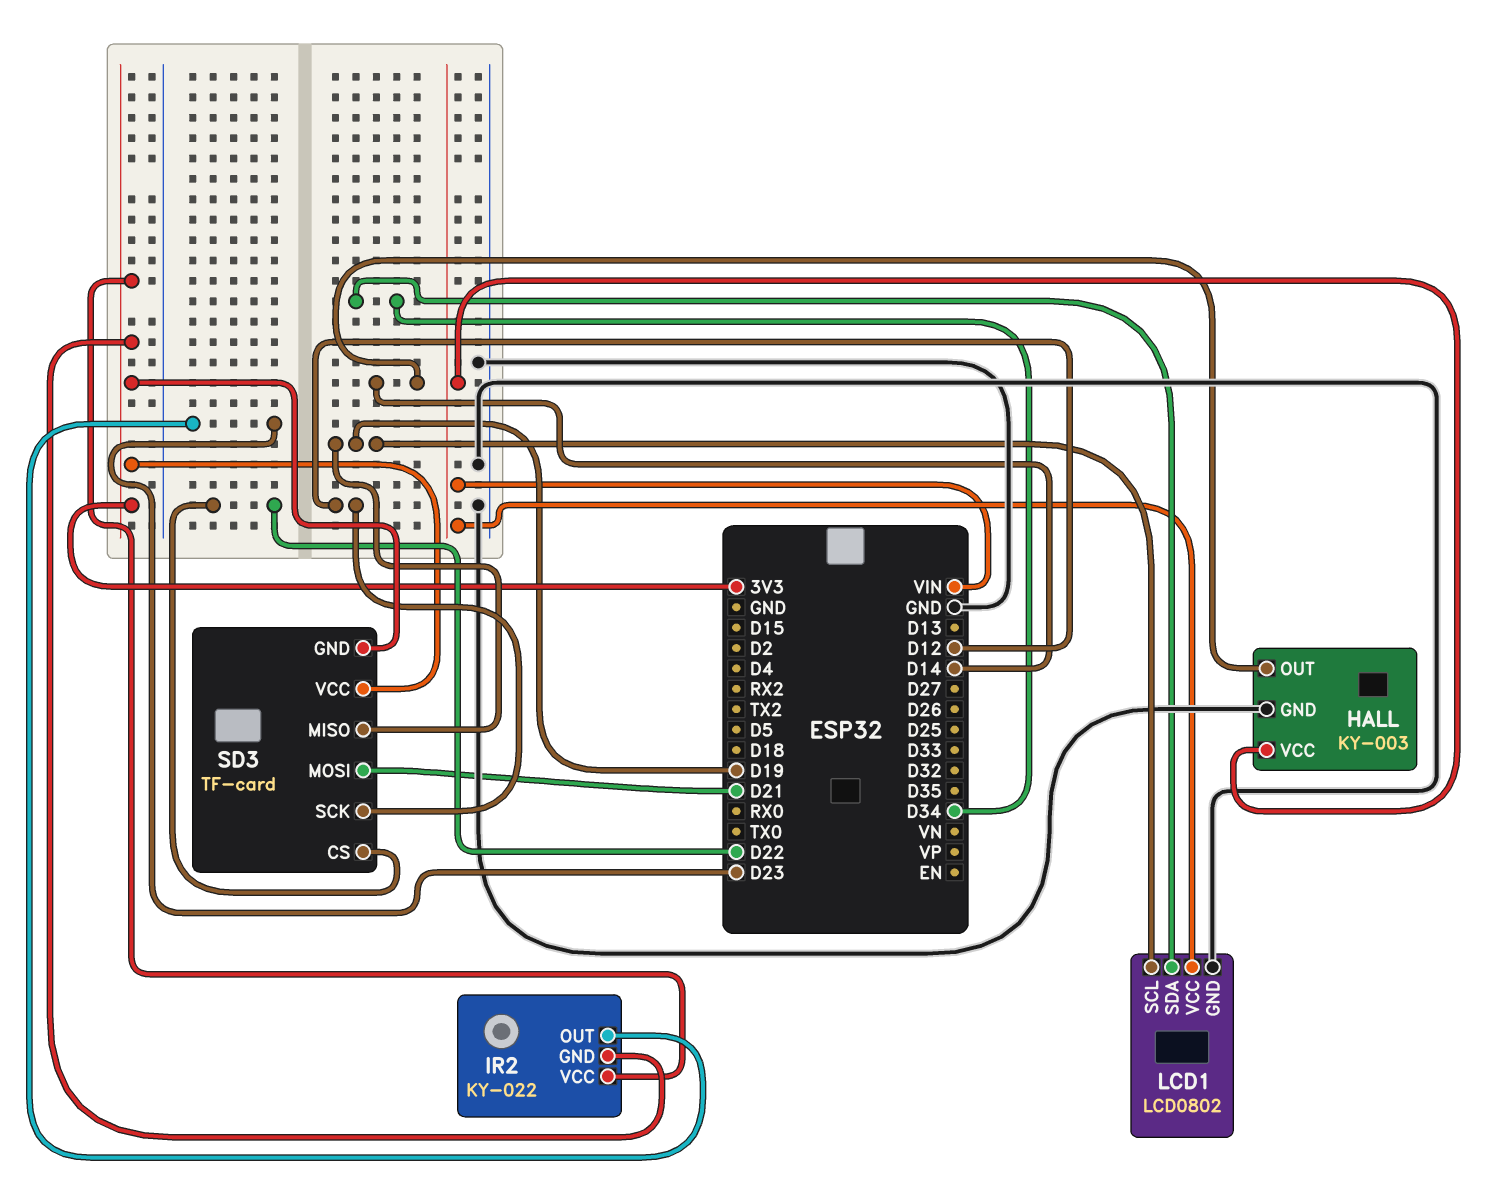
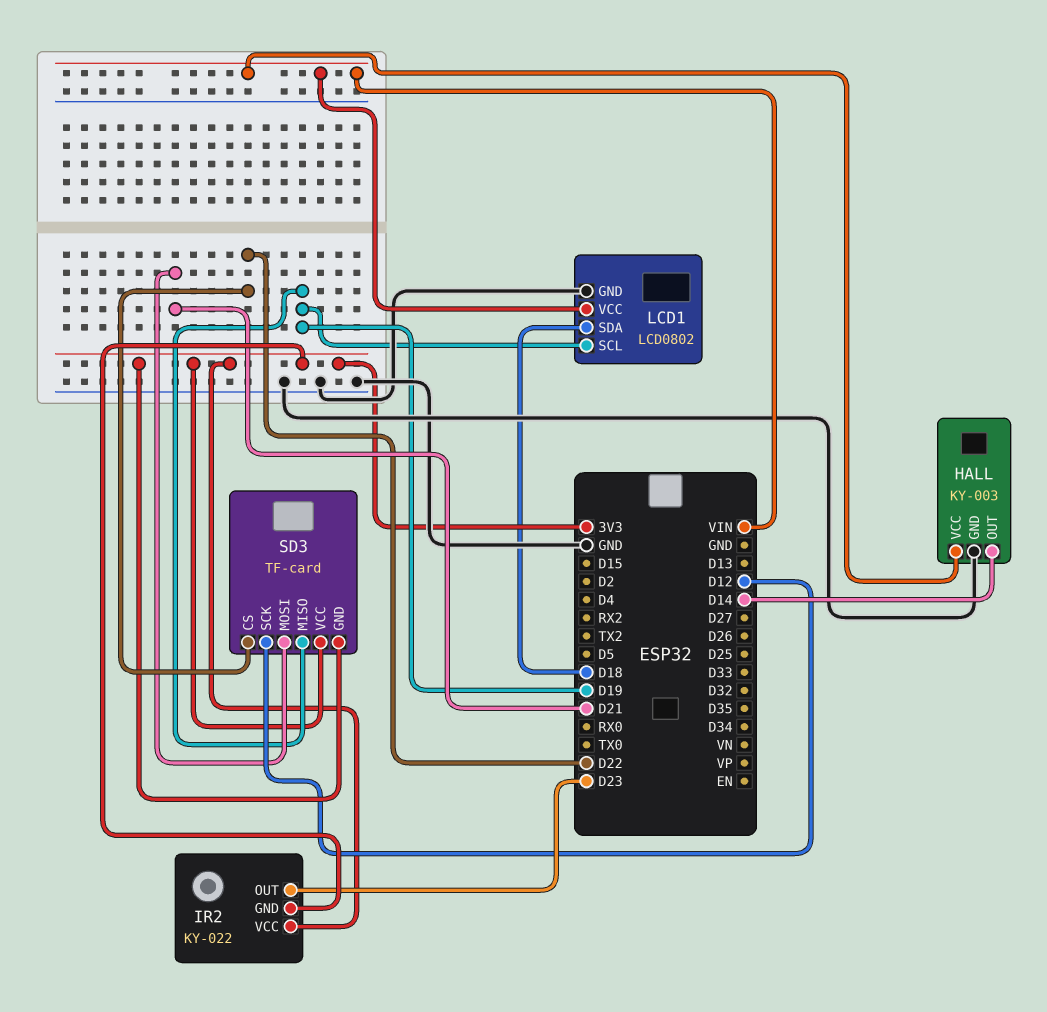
LCD1 pin SDA: D34 -> D18

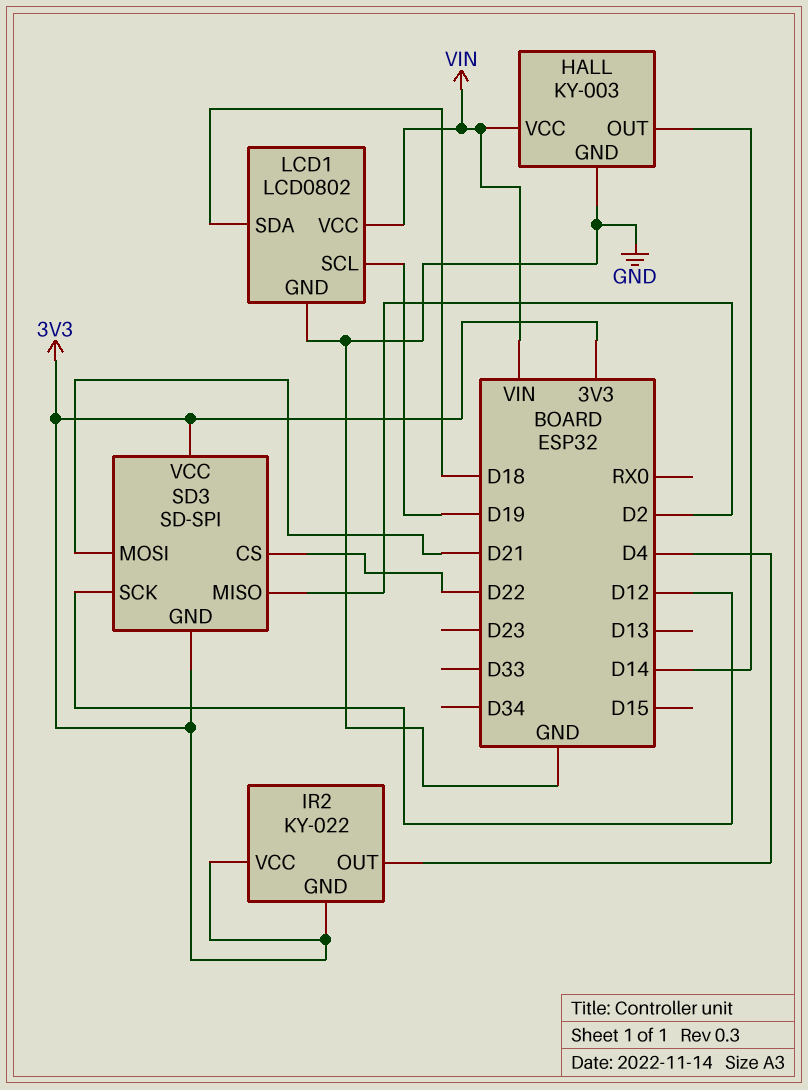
IR2 pin OUT: D23 -> D4
SD3: TF-card -> SD-SPI
SD3 pin MISO: D19 -> D2

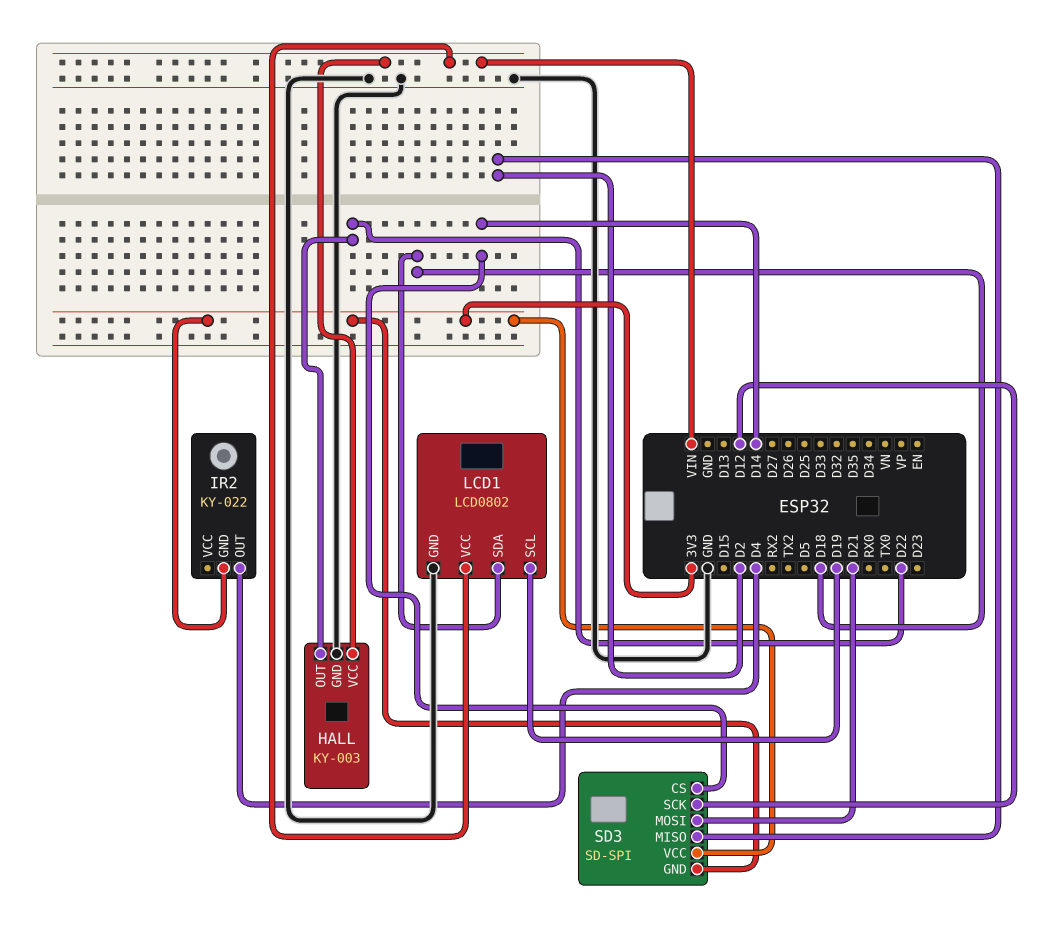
HALL pin OUT: D14 -> D22
IR2 pin VCC: 3V3 -> none
SD3 pin CS: D22 -> D14

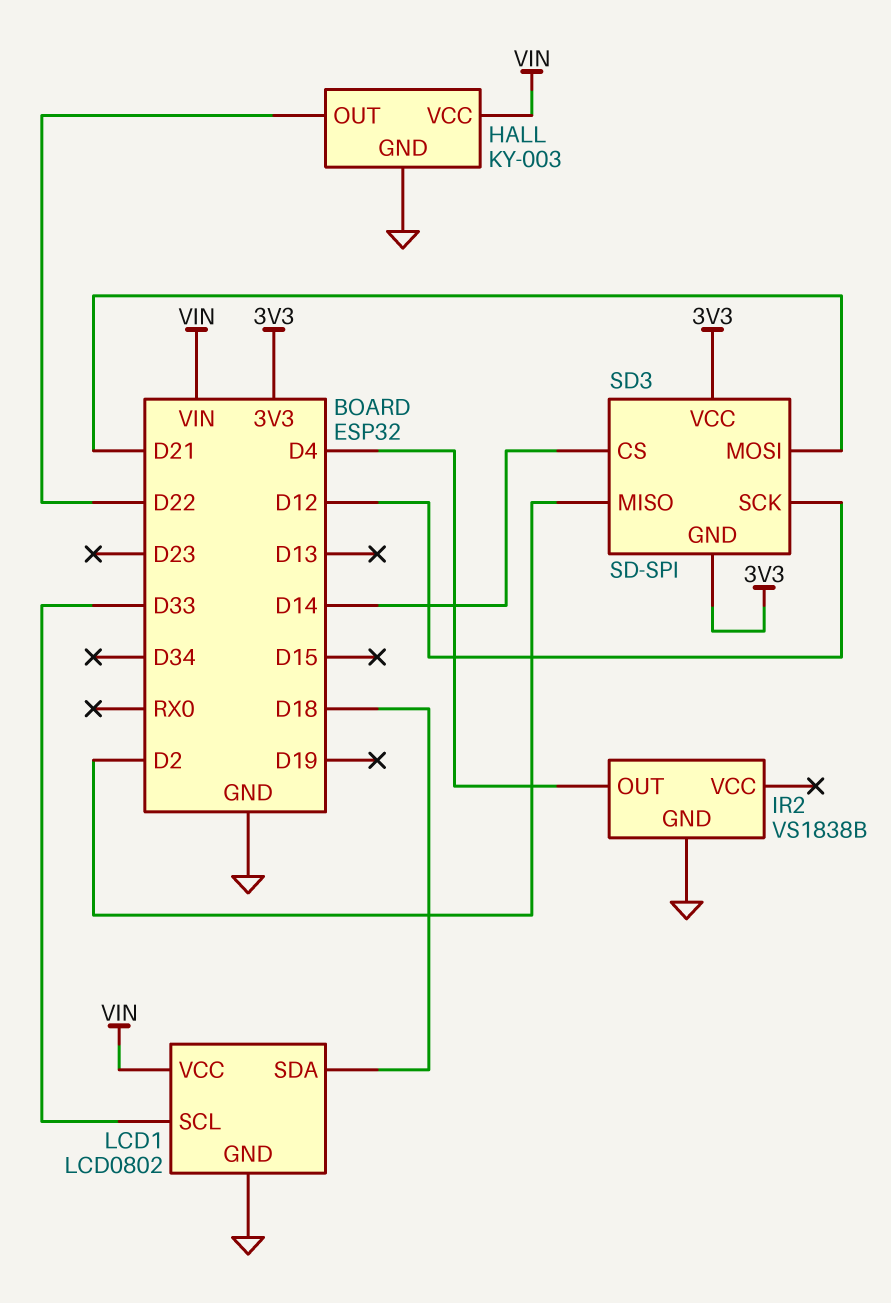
IR2: KY-022 -> VS1838B
IR2 pin GND: 3V3 -> GND
LCD1 pin SCL: D19 -> D33

